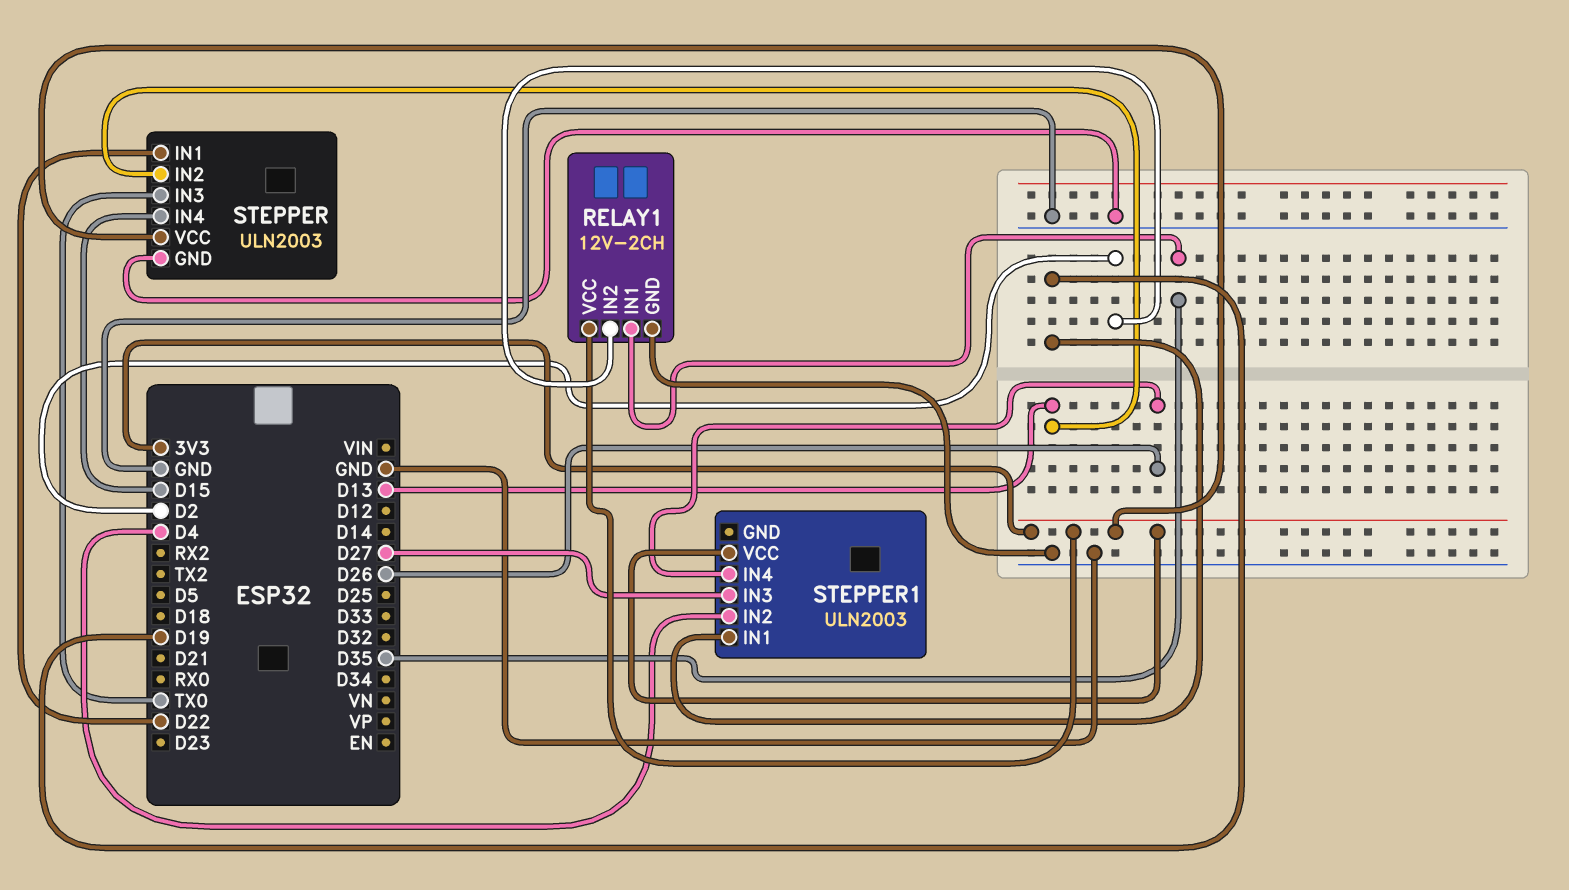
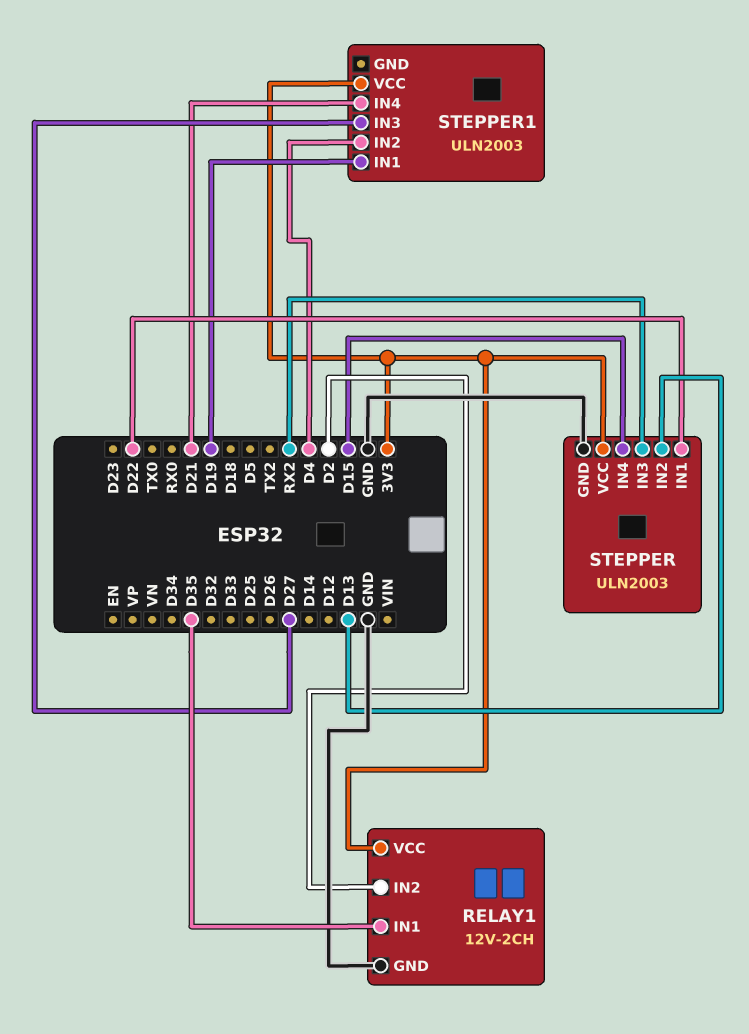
STEPPER pin IN3: TX0 -> RX2
STEPPER1 pin IN4: D26 -> D21

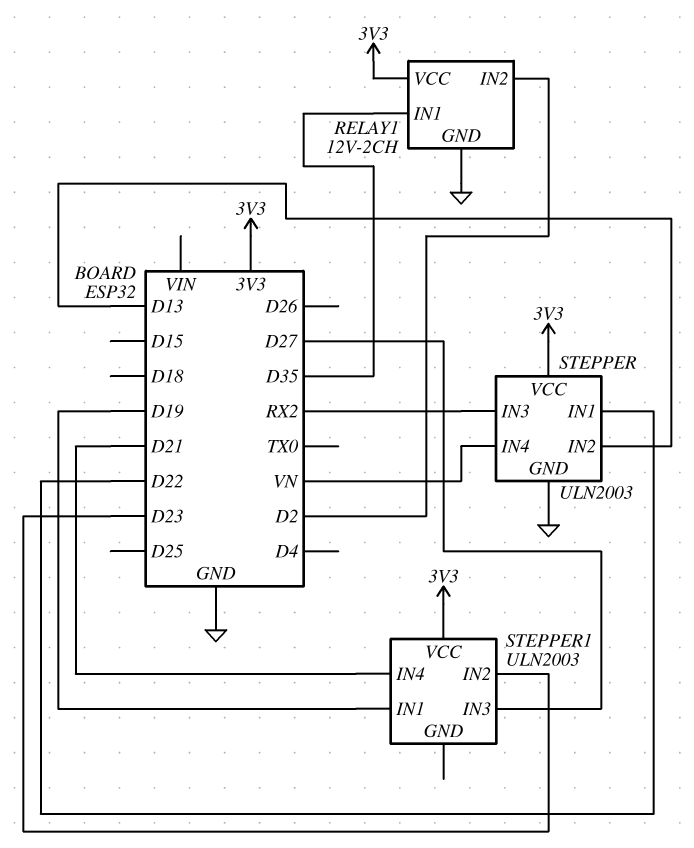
STEPPER pin IN4: D15 -> VN
STEPPER1 pin IN2: D4 -> D23

